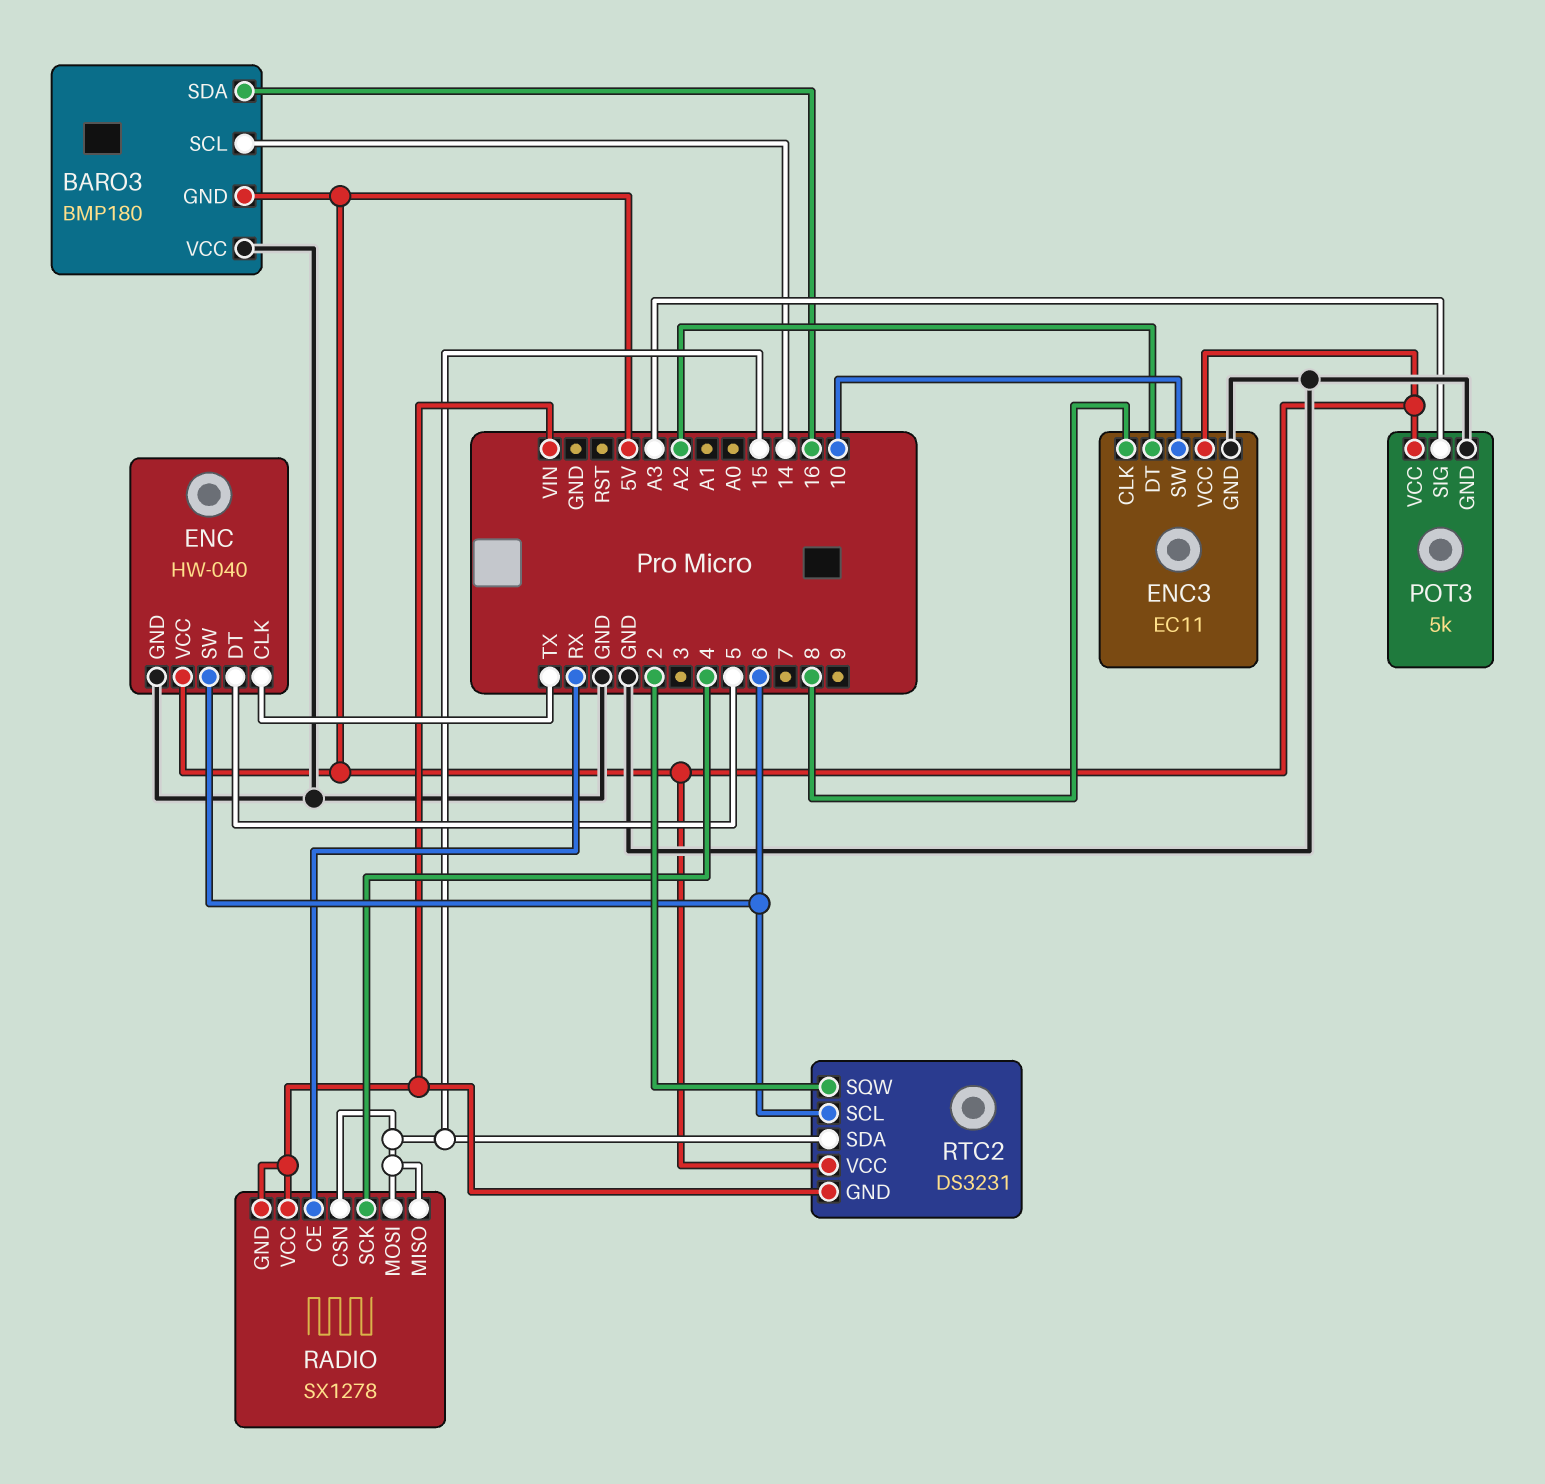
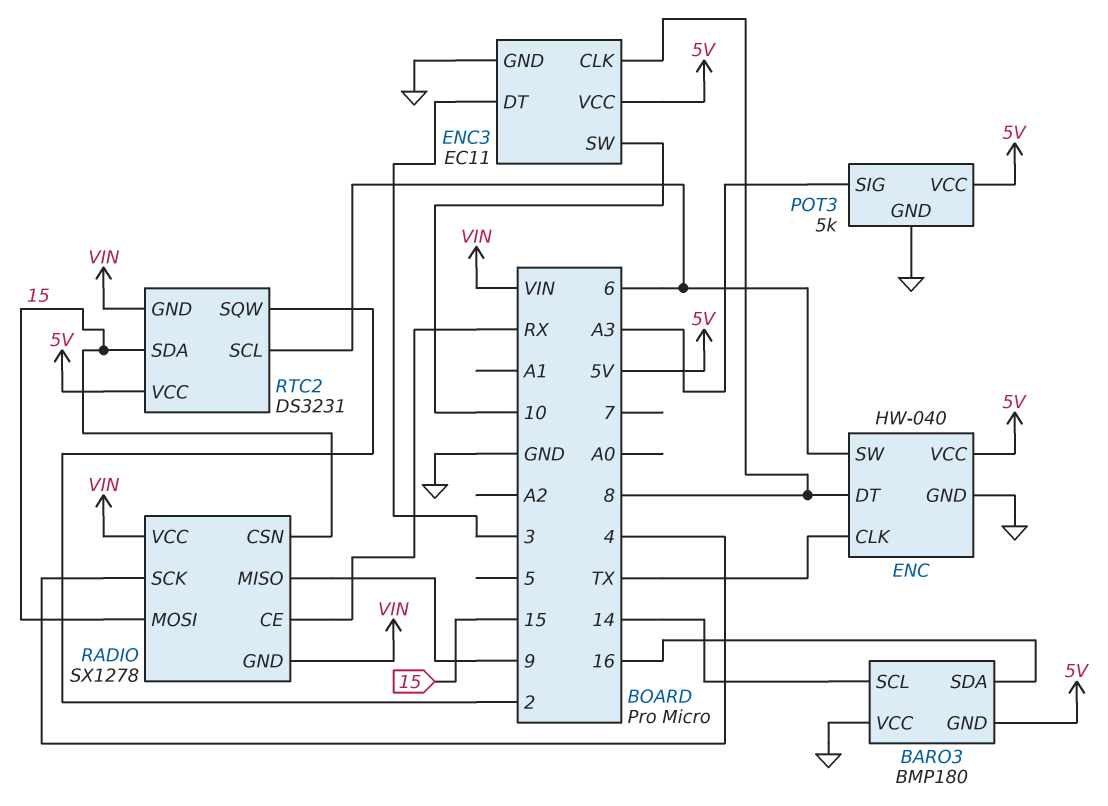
ENC pin DT: 5 -> 8
ENC3 pin DT: A2 -> 3
RADIO pin MISO: 15 -> 9

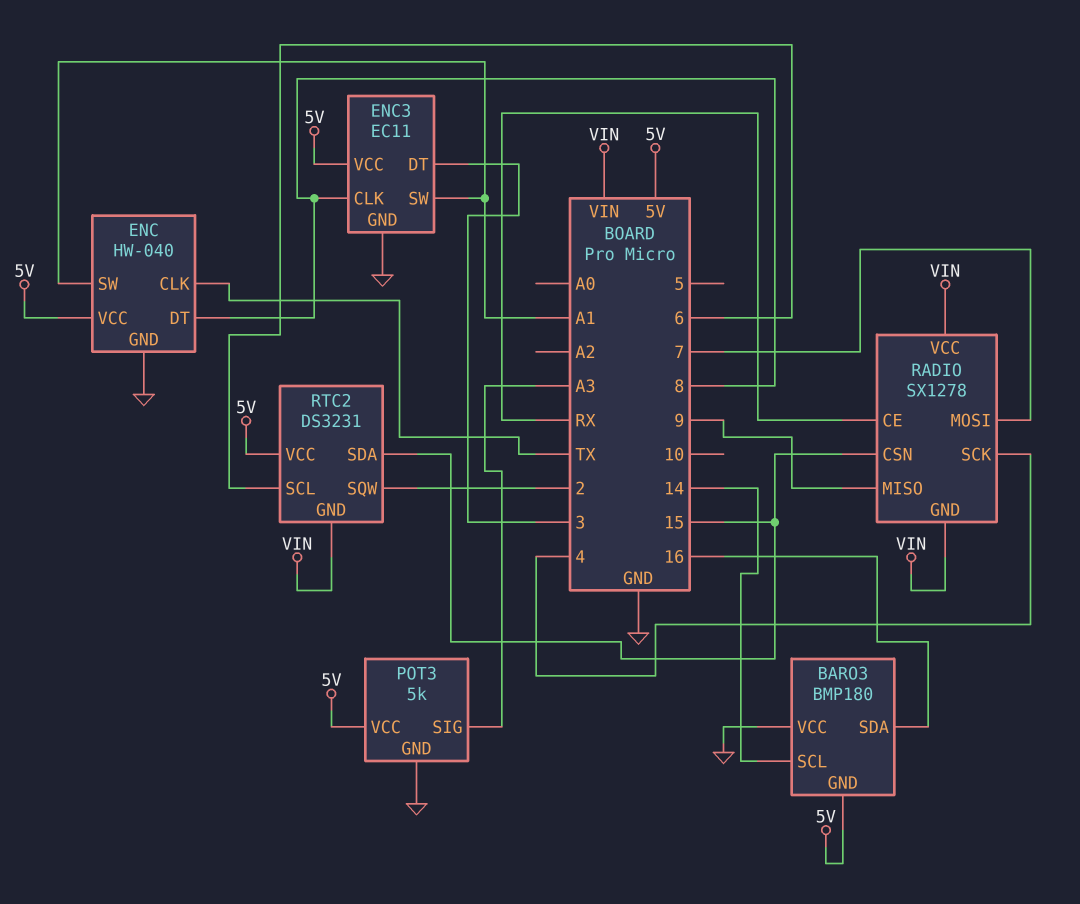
ENC pin SW: 6 -> A1
ENC3 pin SW: 10 -> A1
RADIO pin MOSI: 15 -> 7

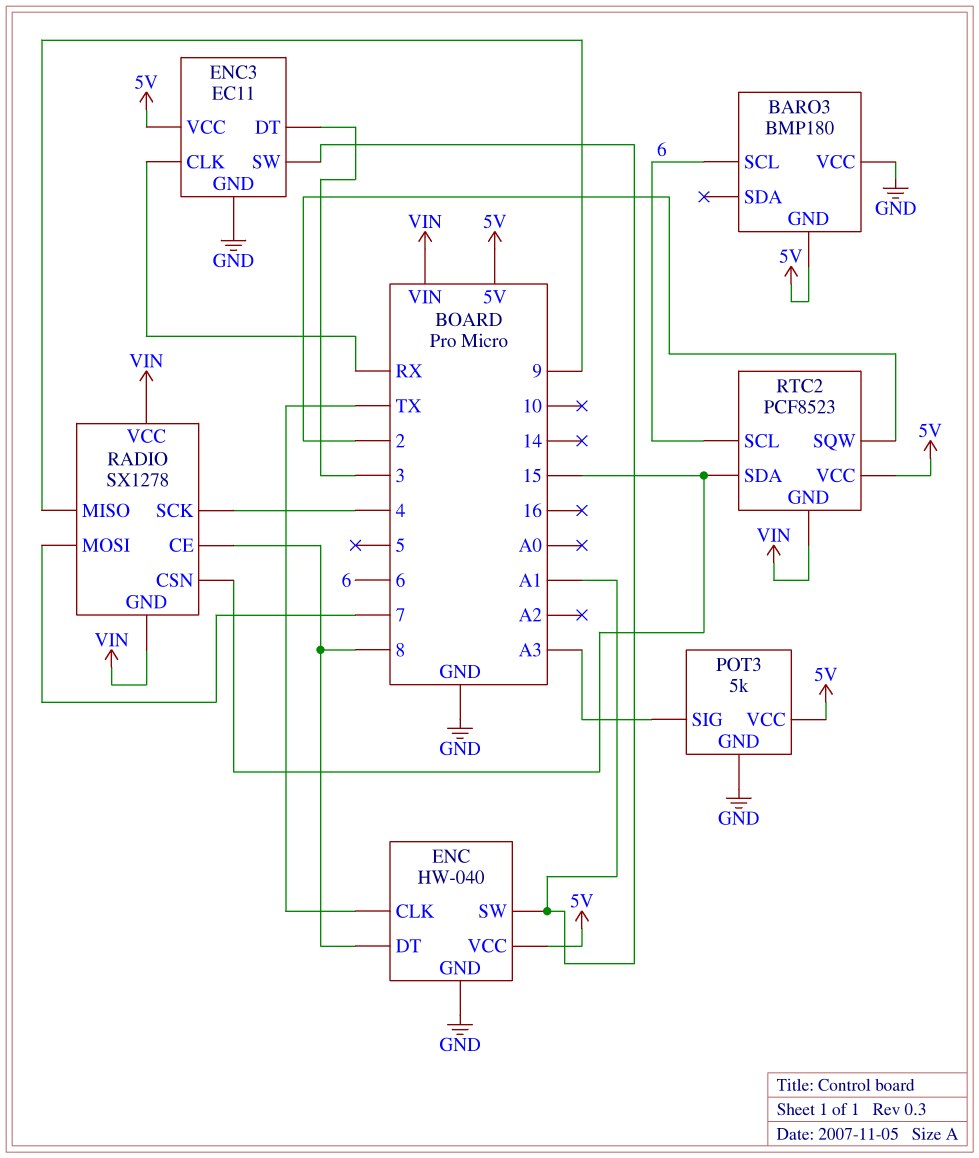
BARO3 pin SCL: 14 -> 6
BARO3 pin SDA: 16 -> none
ENC3 pin CLK: 8 -> RX
RADIO pin CE: RX -> 8
RTC2: DS3231 -> PCF8523

